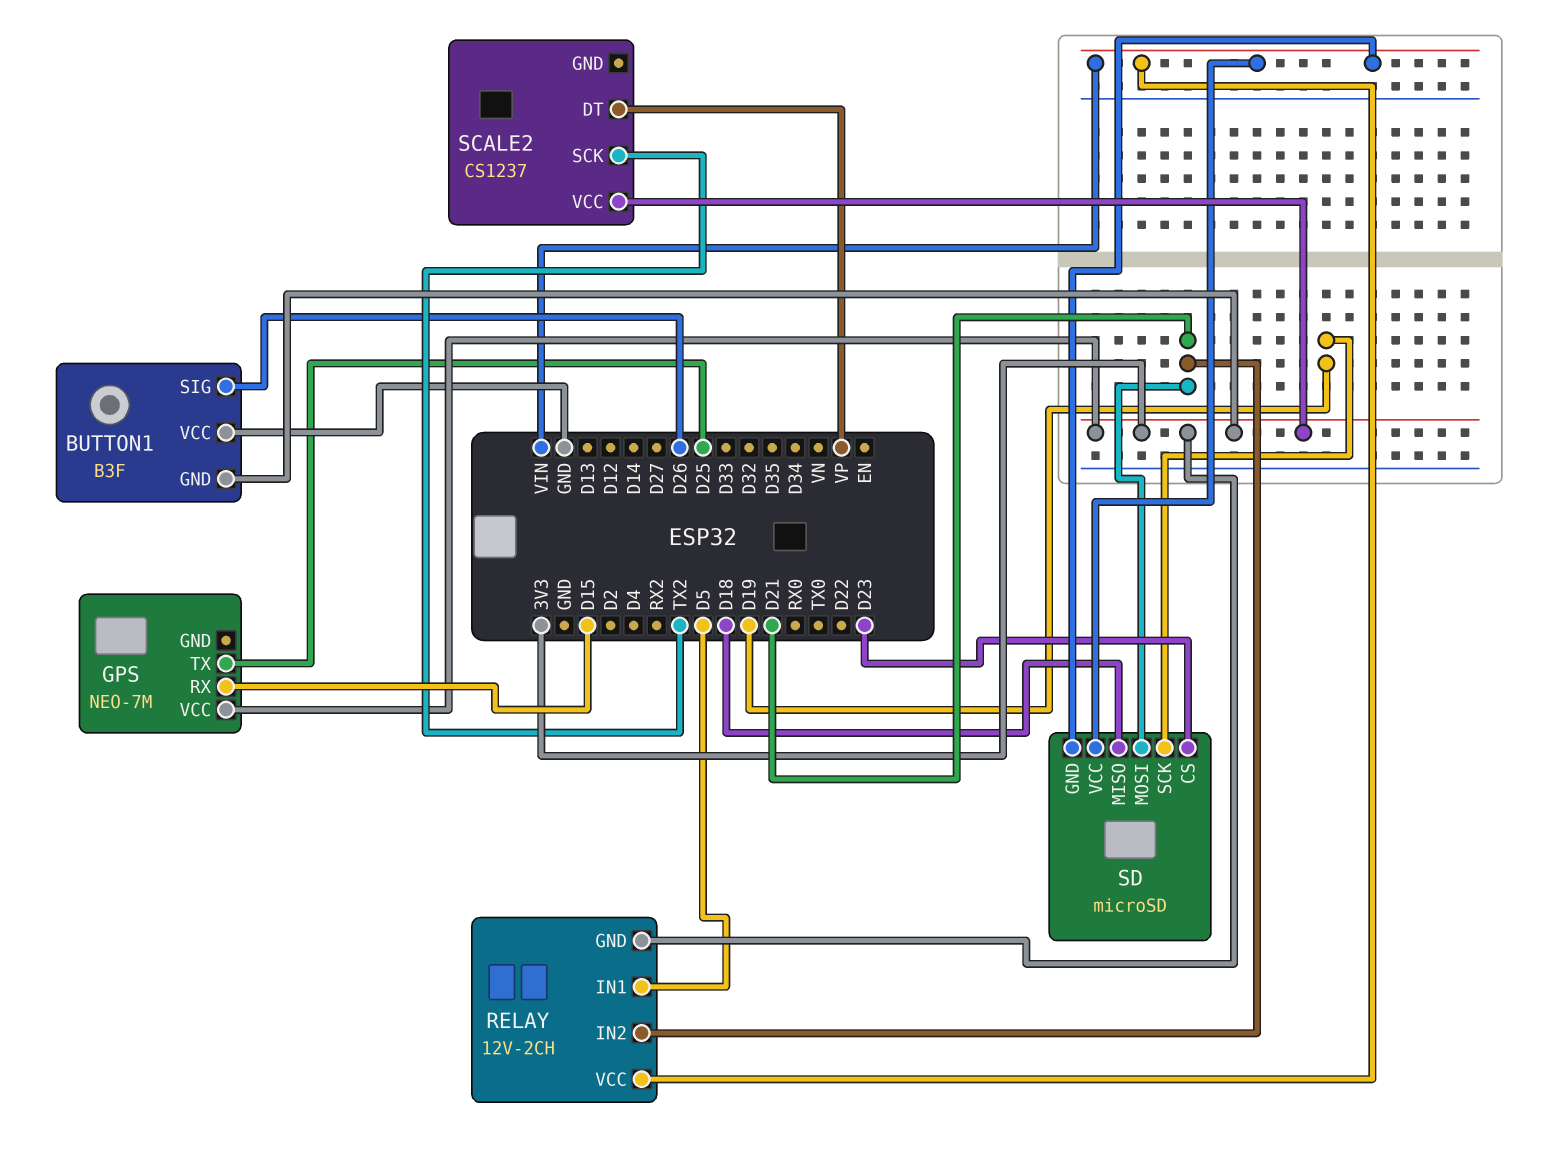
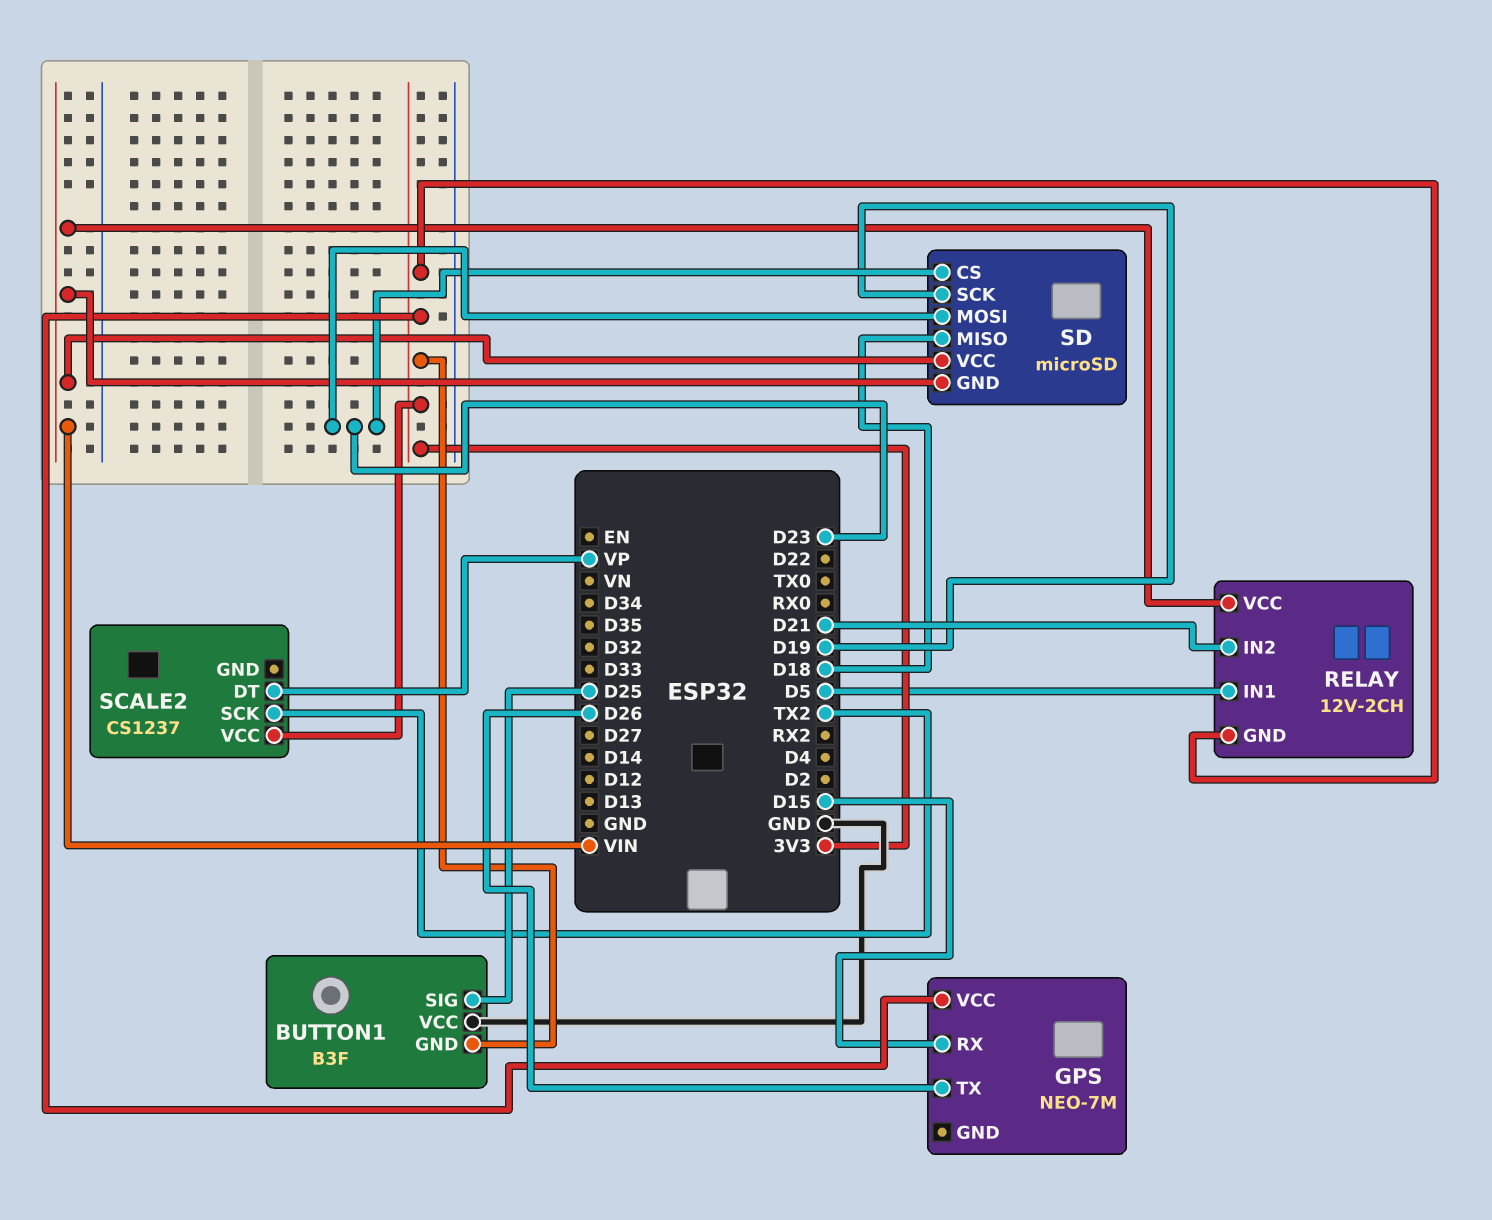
BUTTON1 pin SIG: D26 -> D25
GPS pin TX: D25 -> D26
SD pin MOSI: D21 -> D23

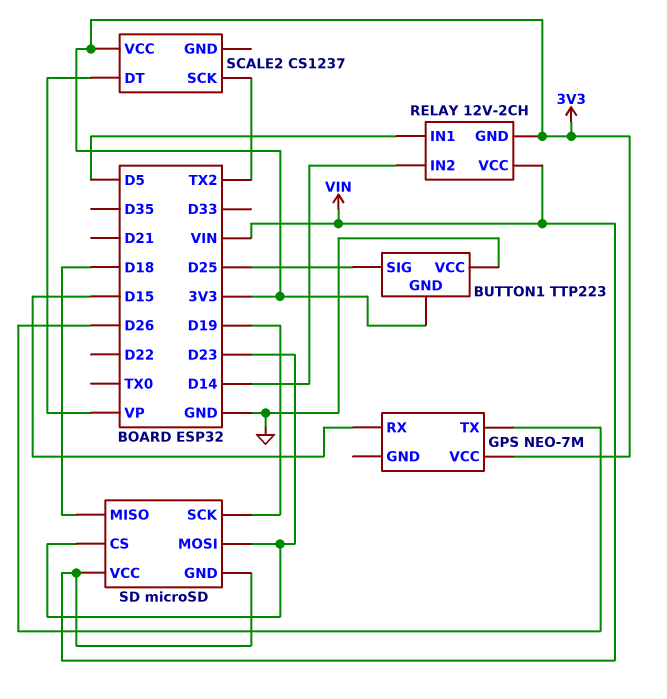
BUTTON1: B3F -> TTP223
RELAY pin IN2: D21 -> D14

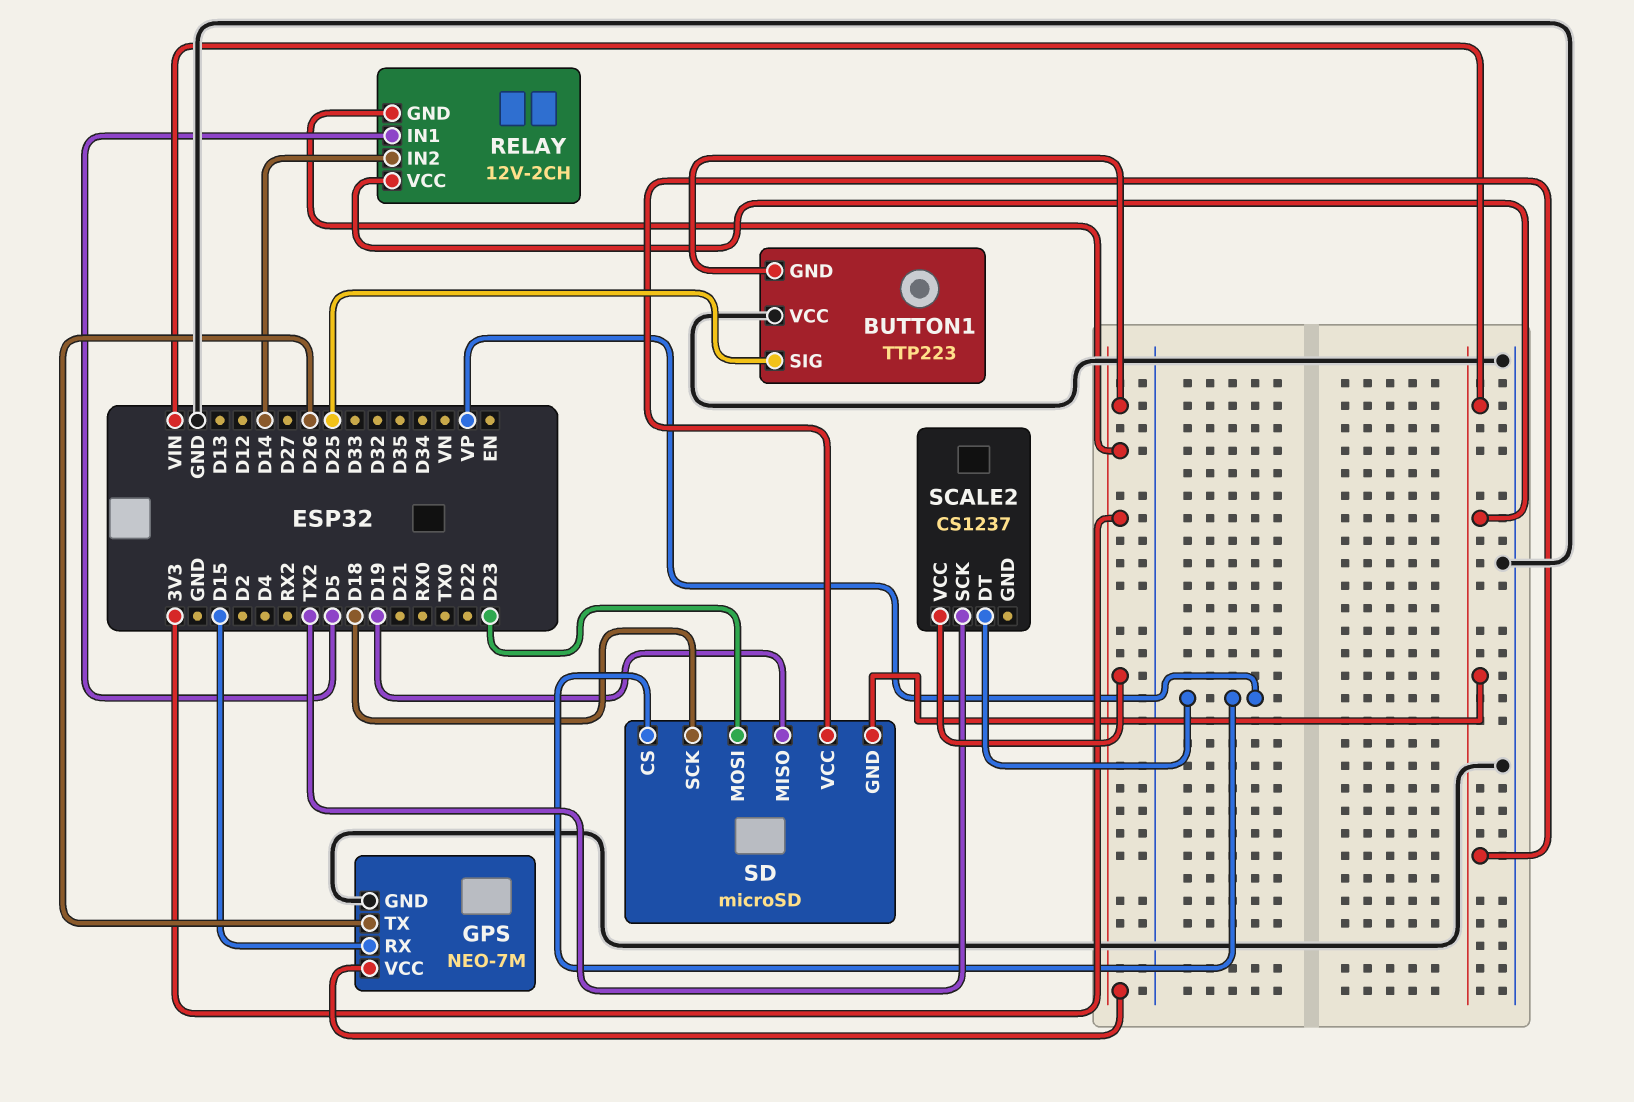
GPS pin GND: none -> GND
SD pin CS: D23 -> VP
SD pin MISO: D18 -> D19
SD pin SCK: D19 -> D18

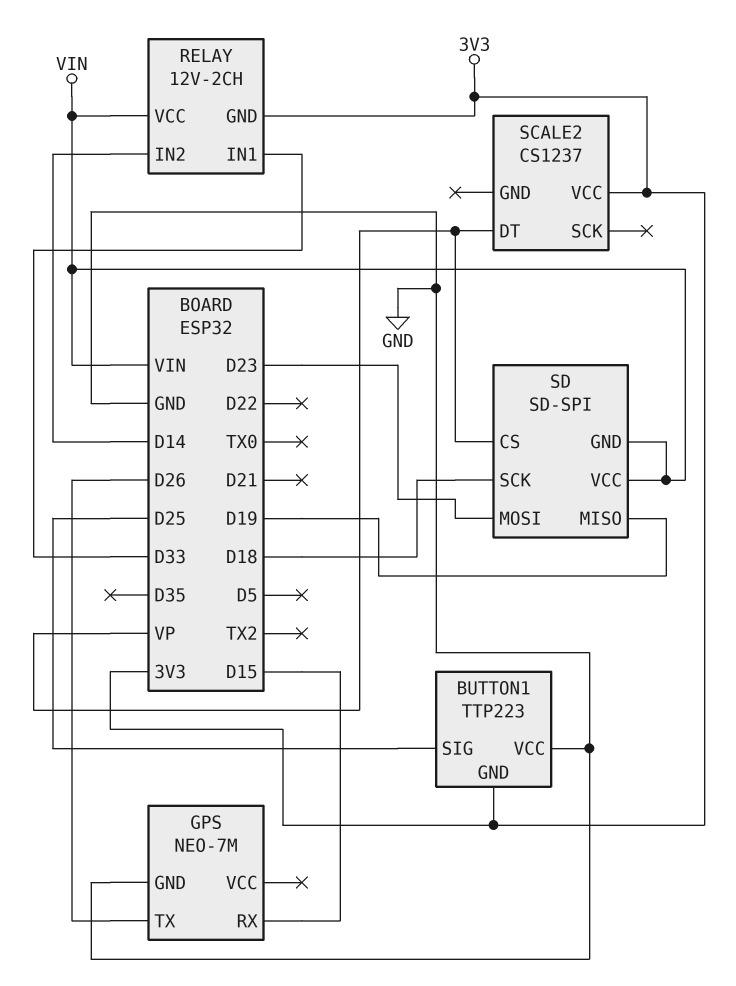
GPS pin VCC: 3V3 -> none
RELAY pin IN1: D5 -> D33
SCALE2 pin SCK: TX2 -> none
SD: microSD -> SD-SPI

